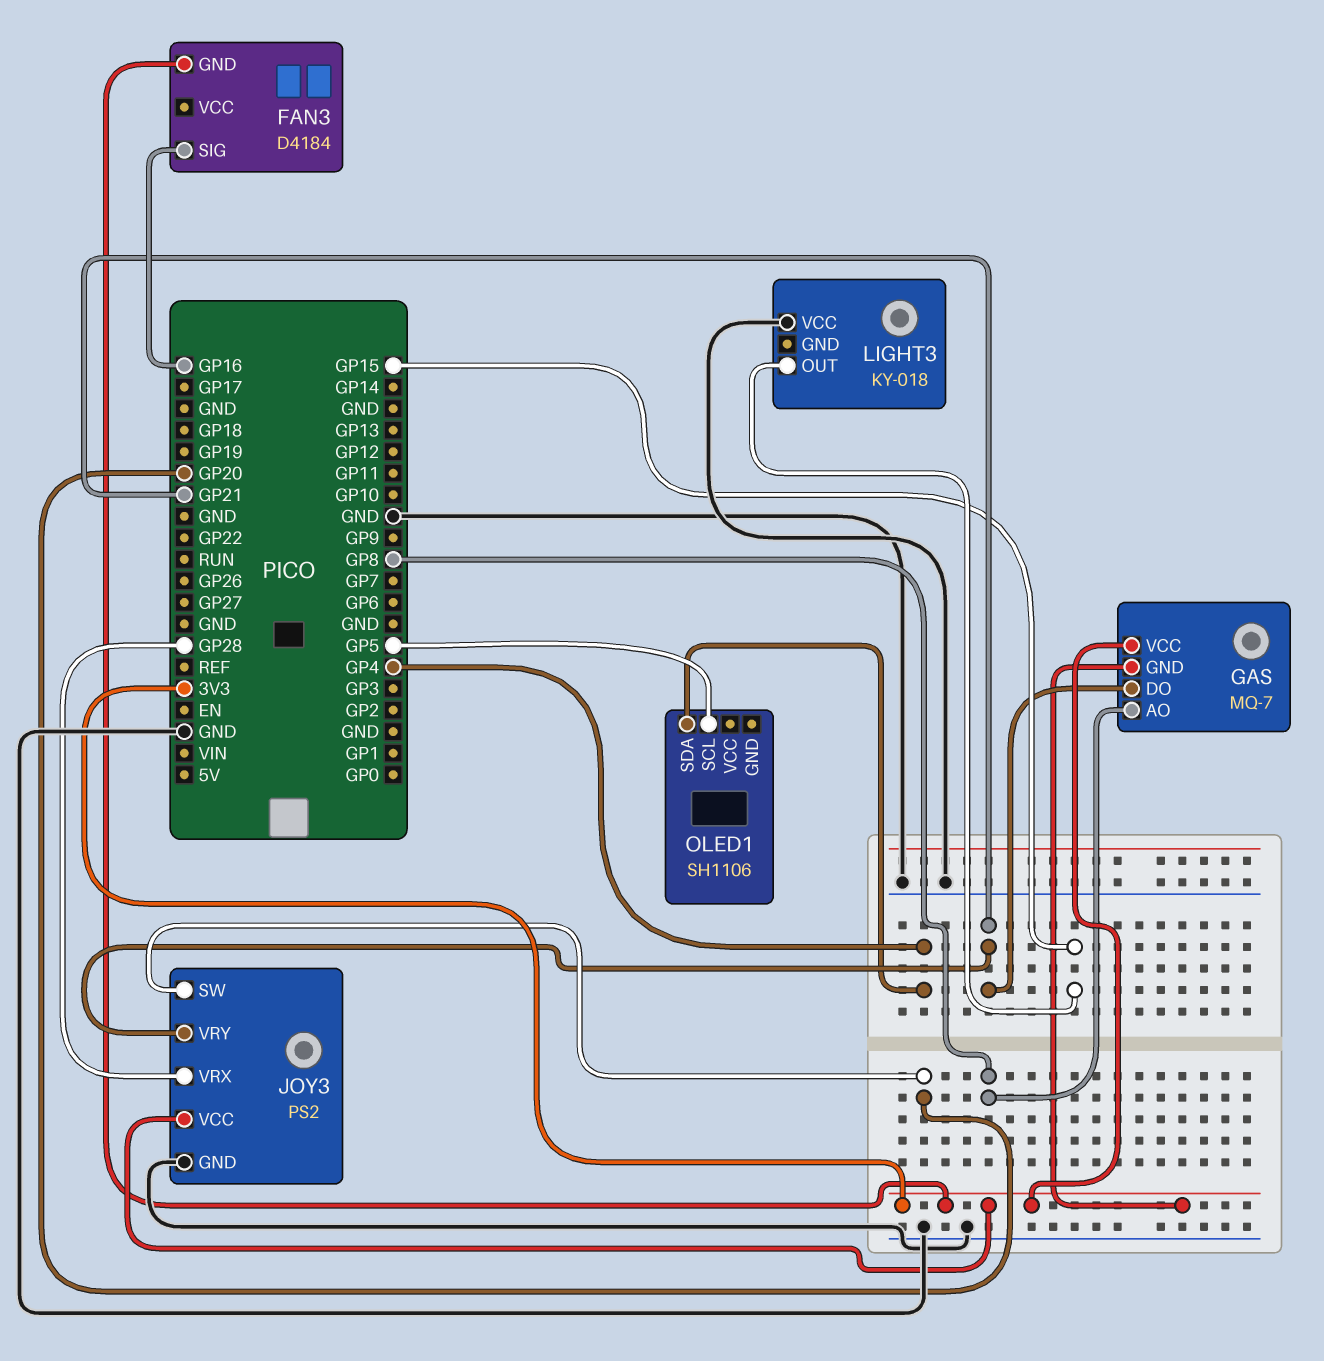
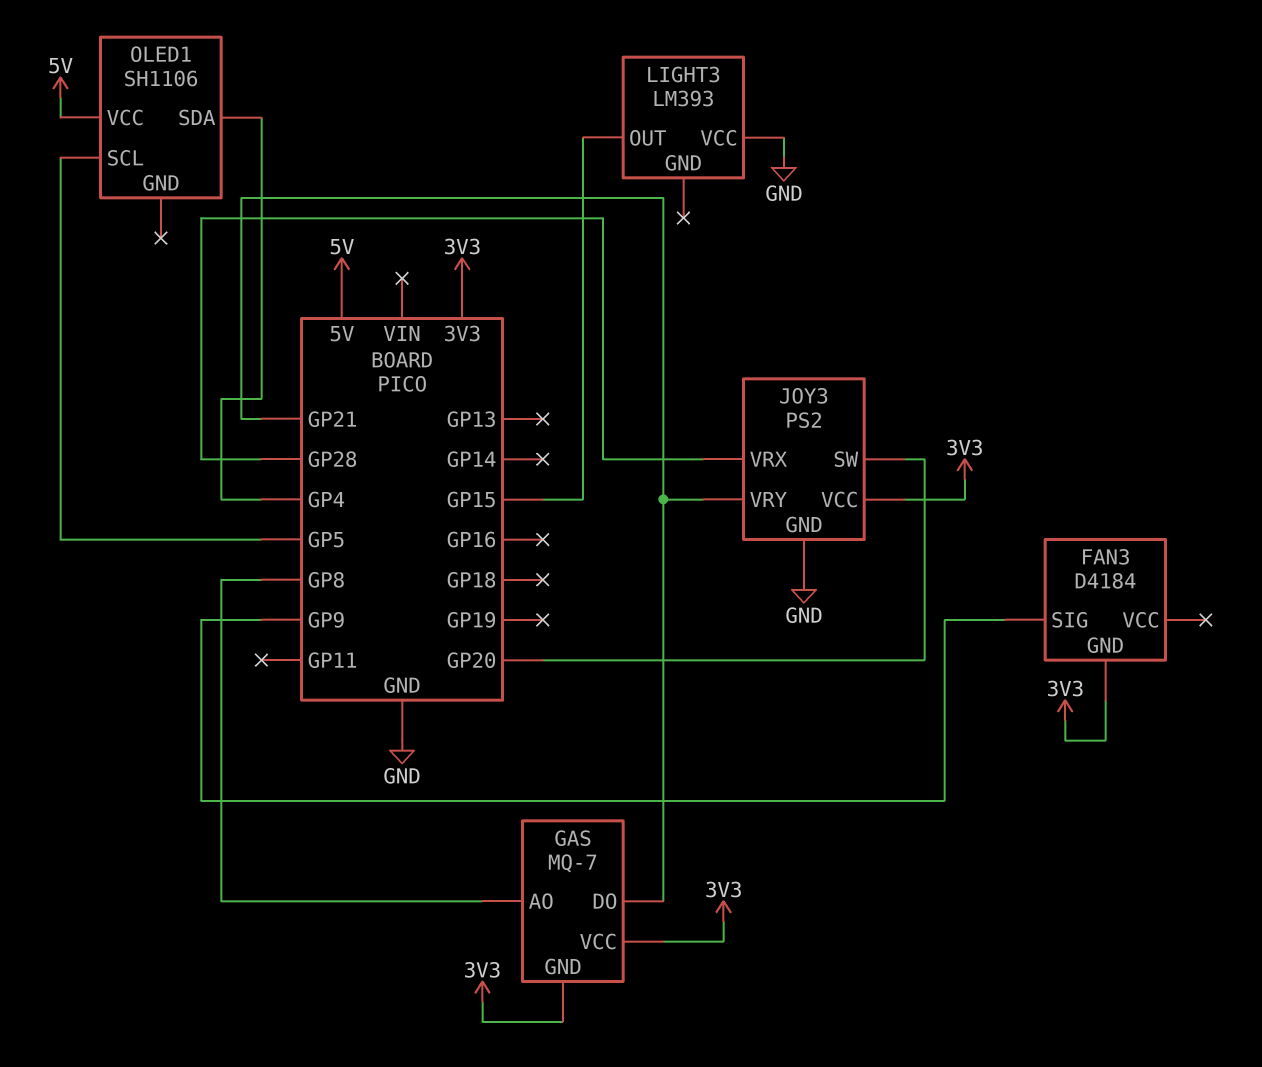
FAN3 pin SIG: GP16 -> GP9
LIGHT3: KY-018 -> LM393
OLED1 pin VCC: none -> 5V

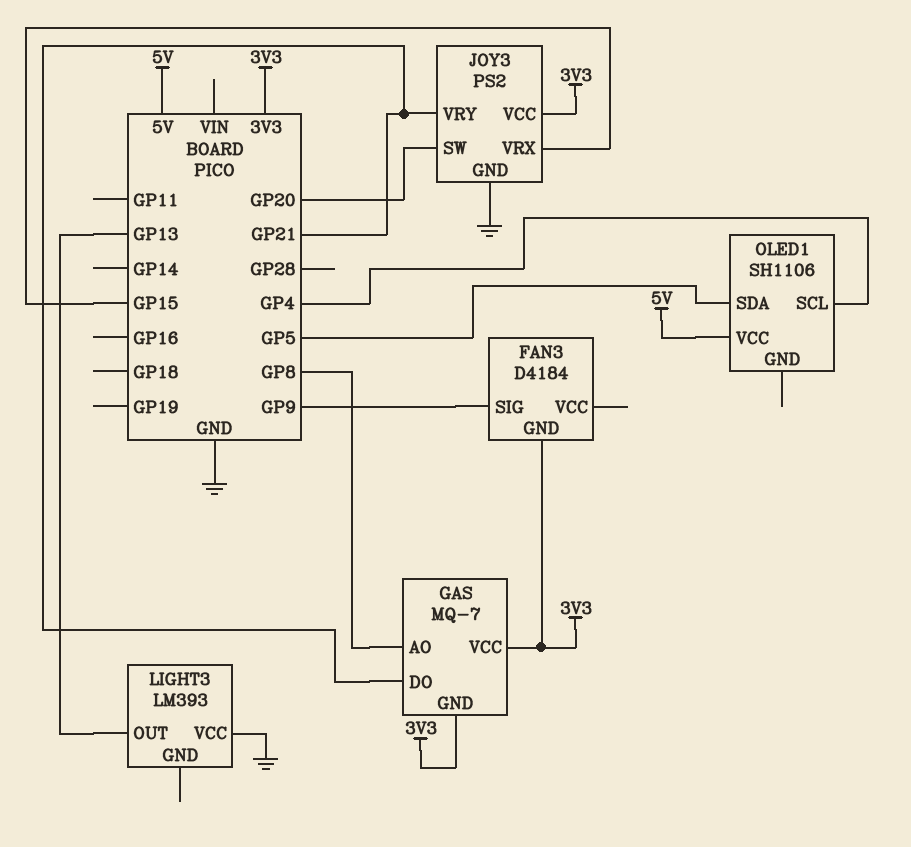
JOY3 pin VRX: GP28 -> GP15
LIGHT3 pin OUT: GP15 -> GP13
OLED1 pin SCL: GP5 -> GP4
OLED1 pin SDA: GP4 -> GP5

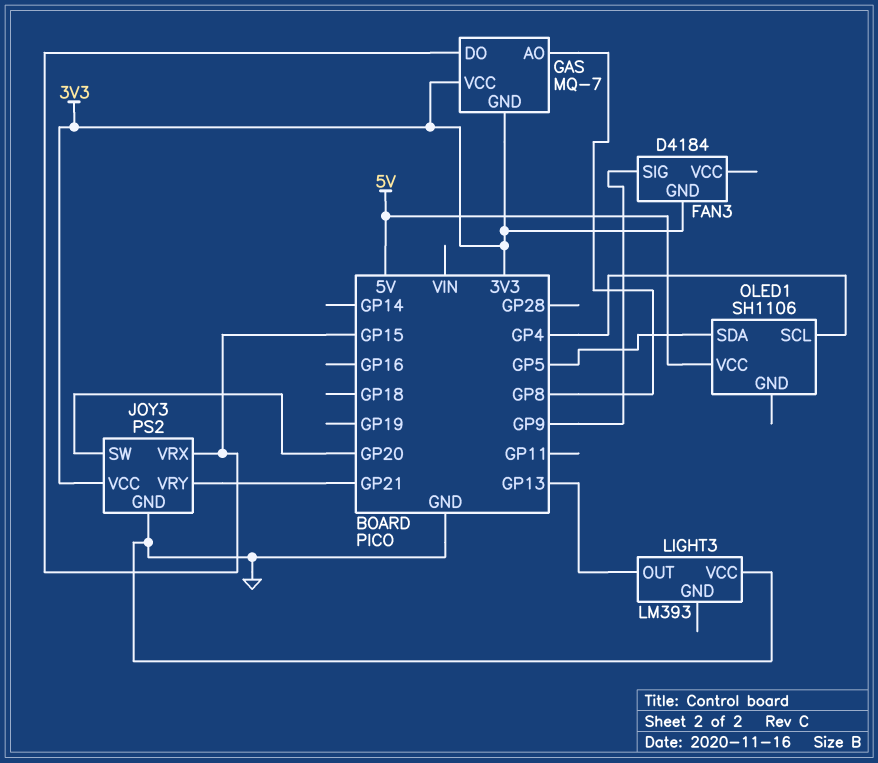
GAS pin DO: GP21 -> GP15

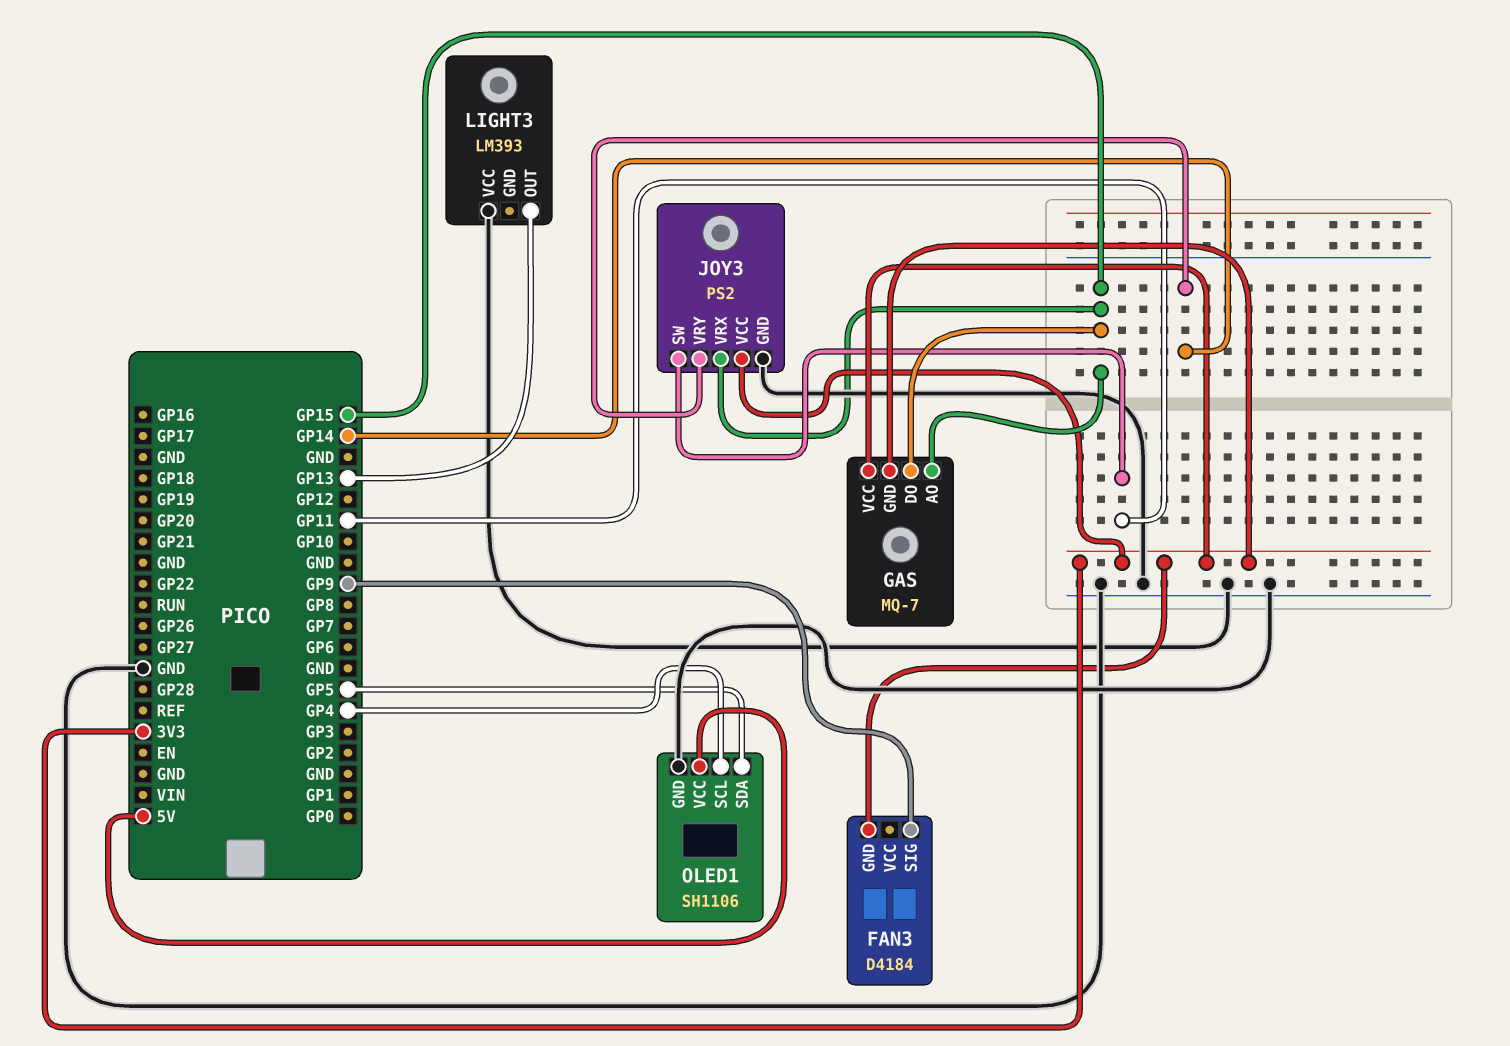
GAS pin AO: GP8 -> GP15
JOY3 pin SW: GP20 -> GP11
JOY3 pin VRY: GP21 -> GP14
OLED1 pin GND: none -> GND

